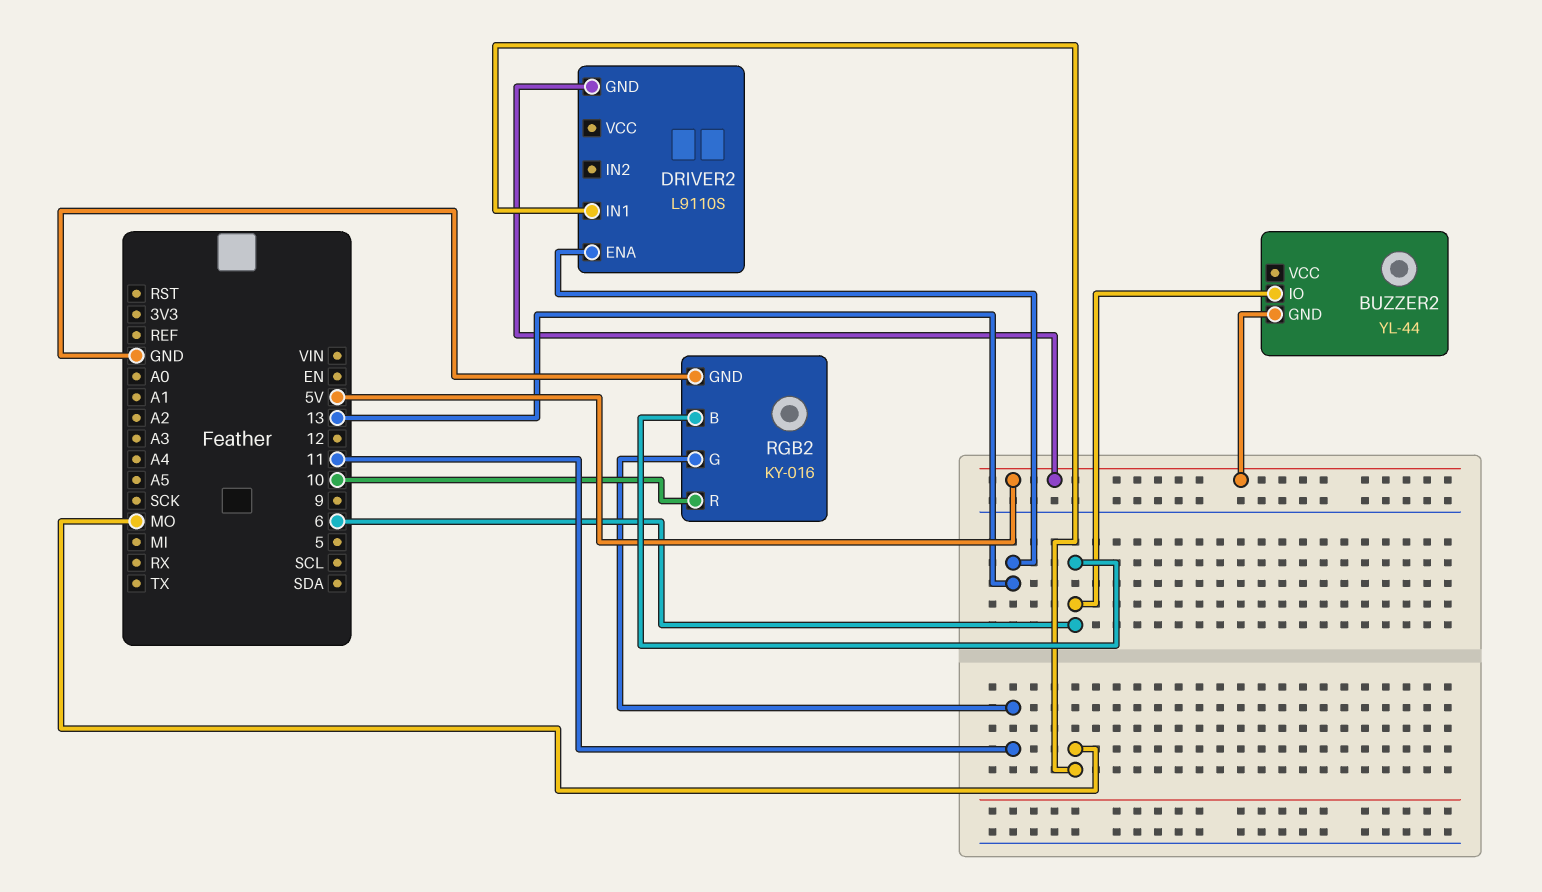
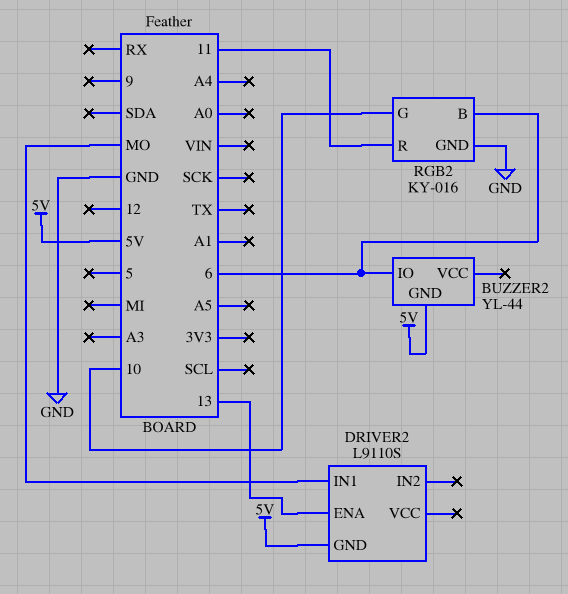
RGB2 pin G: 11 -> 10
RGB2 pin R: 10 -> 11

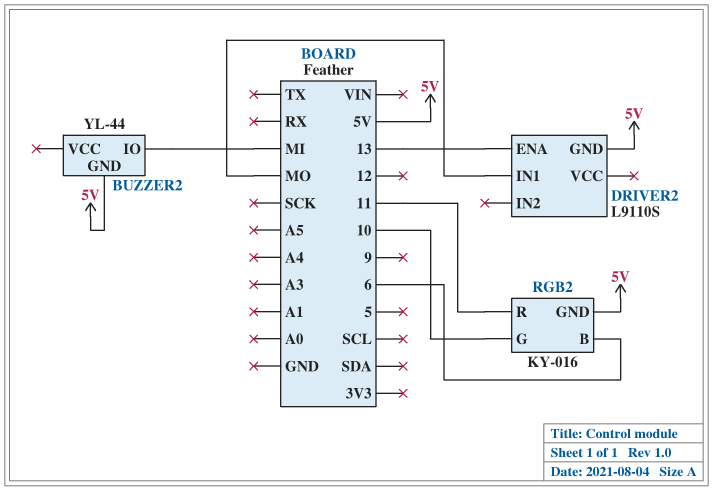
BUZZER2 pin IO: 6 -> MI
RGB2 pin GND: GND -> 5V

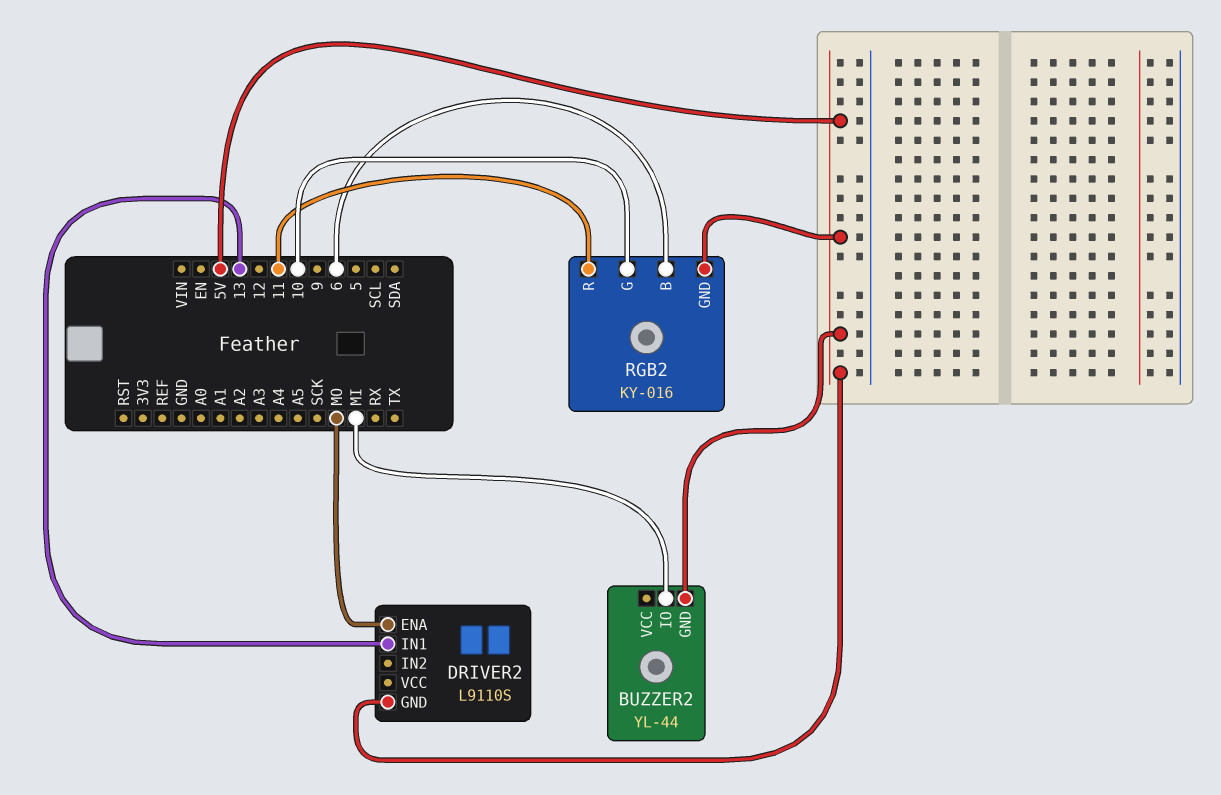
DRIVER2 pin ENA: 13 -> MO
DRIVER2 pin IN1: MO -> 13

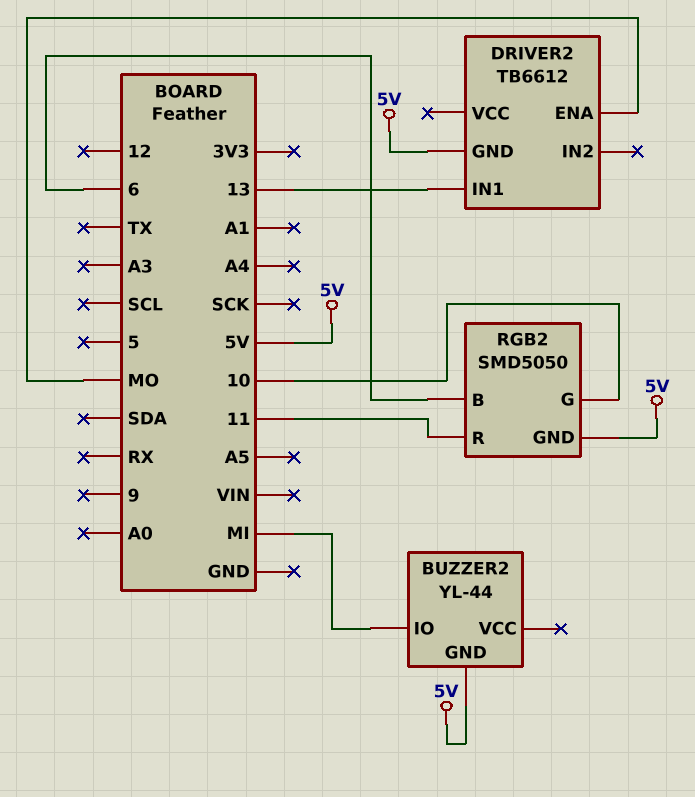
DRIVER2: L9110S -> TB6612
RGB2: KY-016 -> SMD5050

